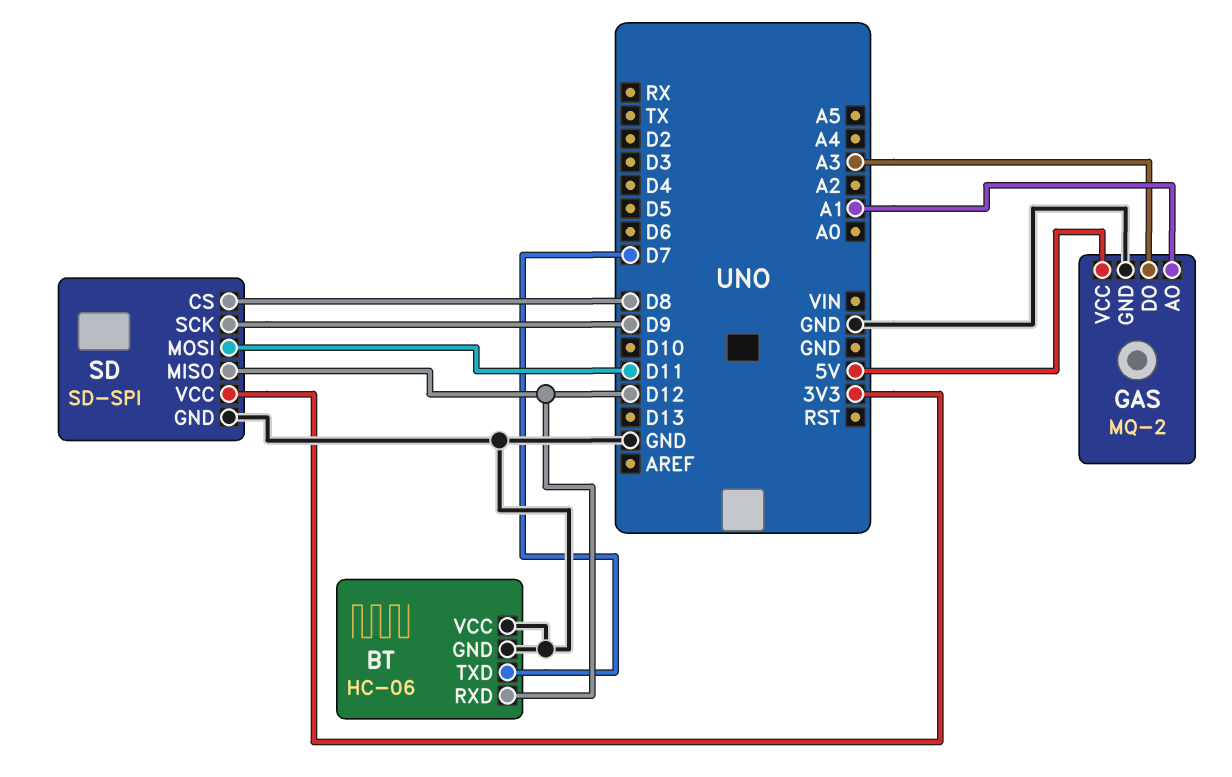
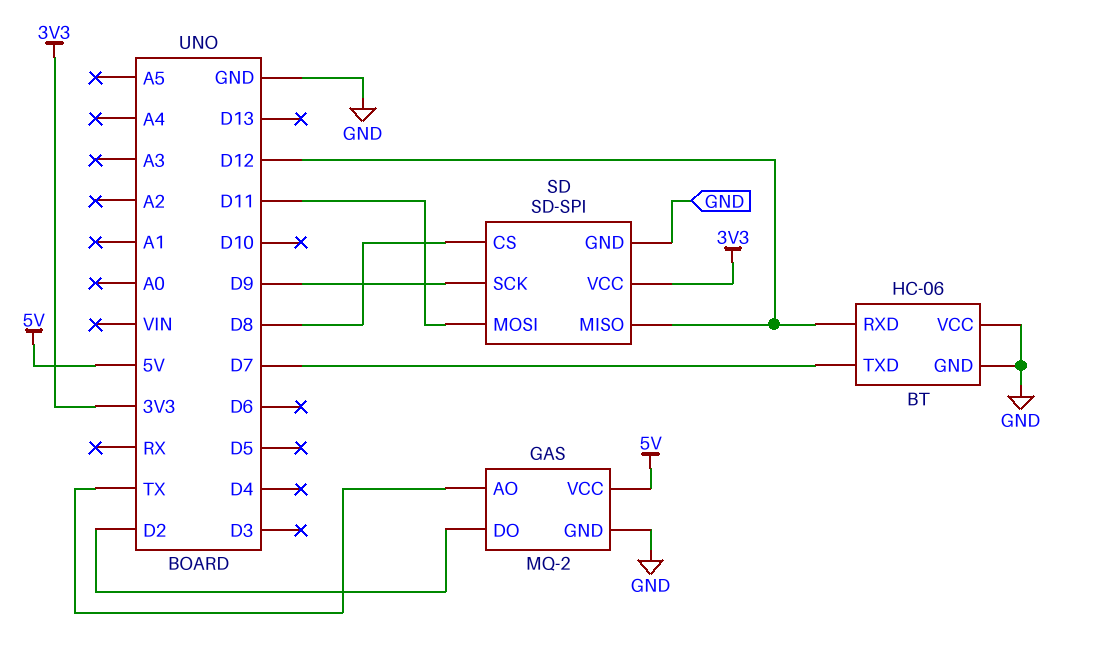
GAS pin AO: A1 -> TX
GAS pin DO: A3 -> D2

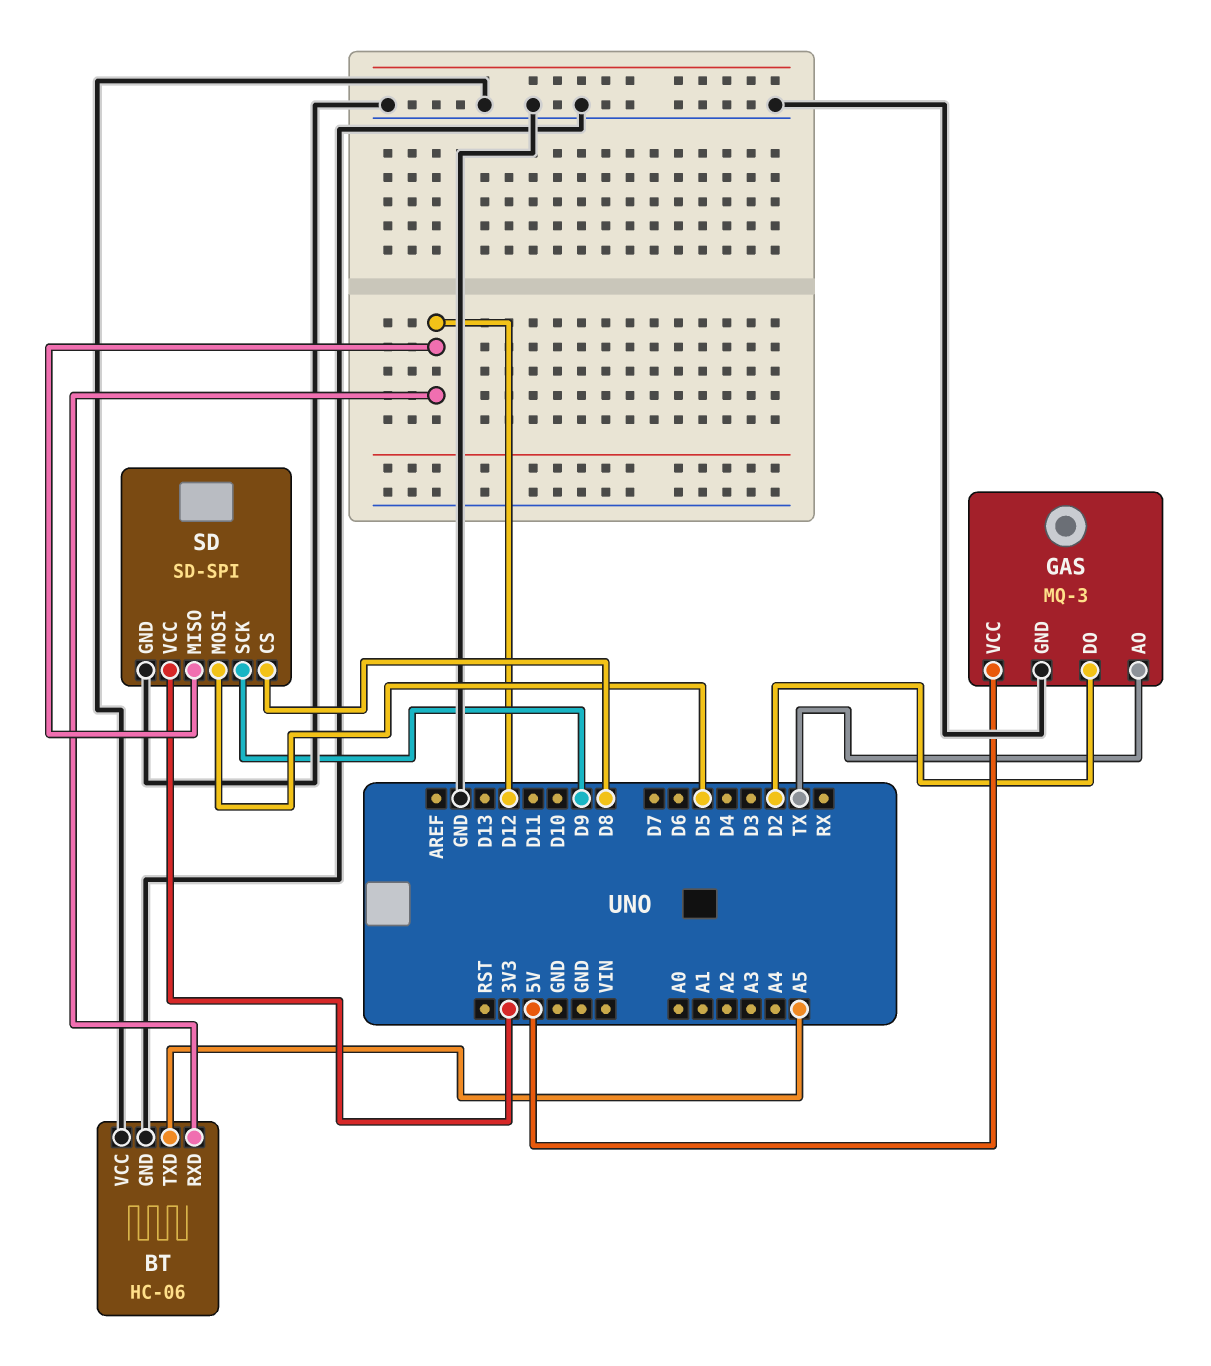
BT pin TXD: D7 -> A5
GAS: MQ-2 -> MQ-3
SD pin MOSI: D11 -> D5

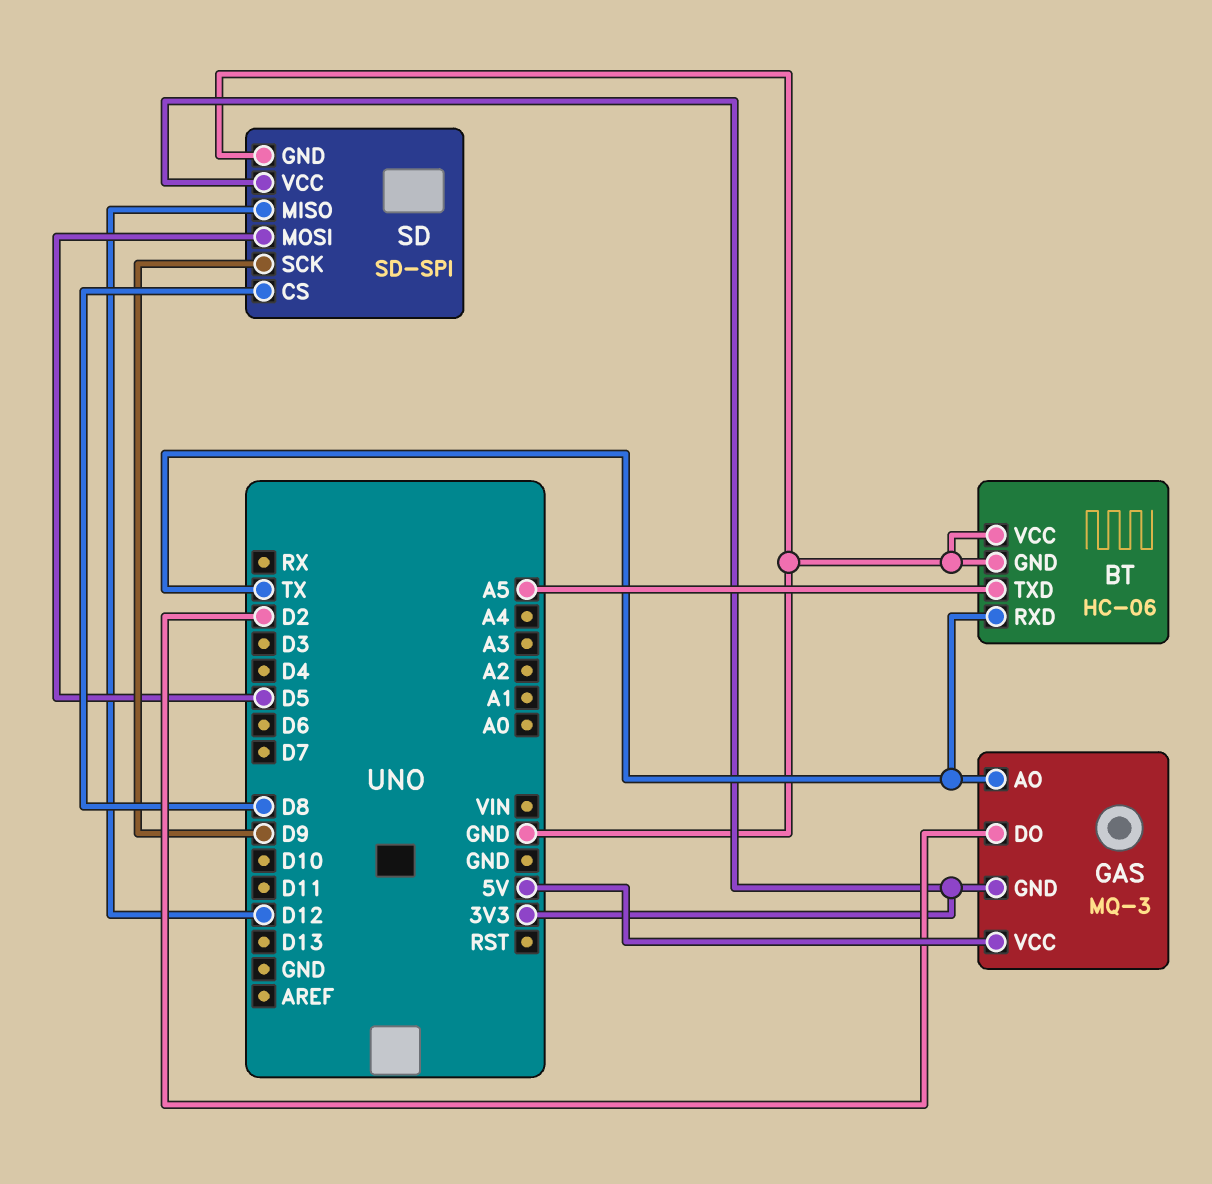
BT pin RXD: D12 -> TX
GAS pin GND: GND -> 3V3

